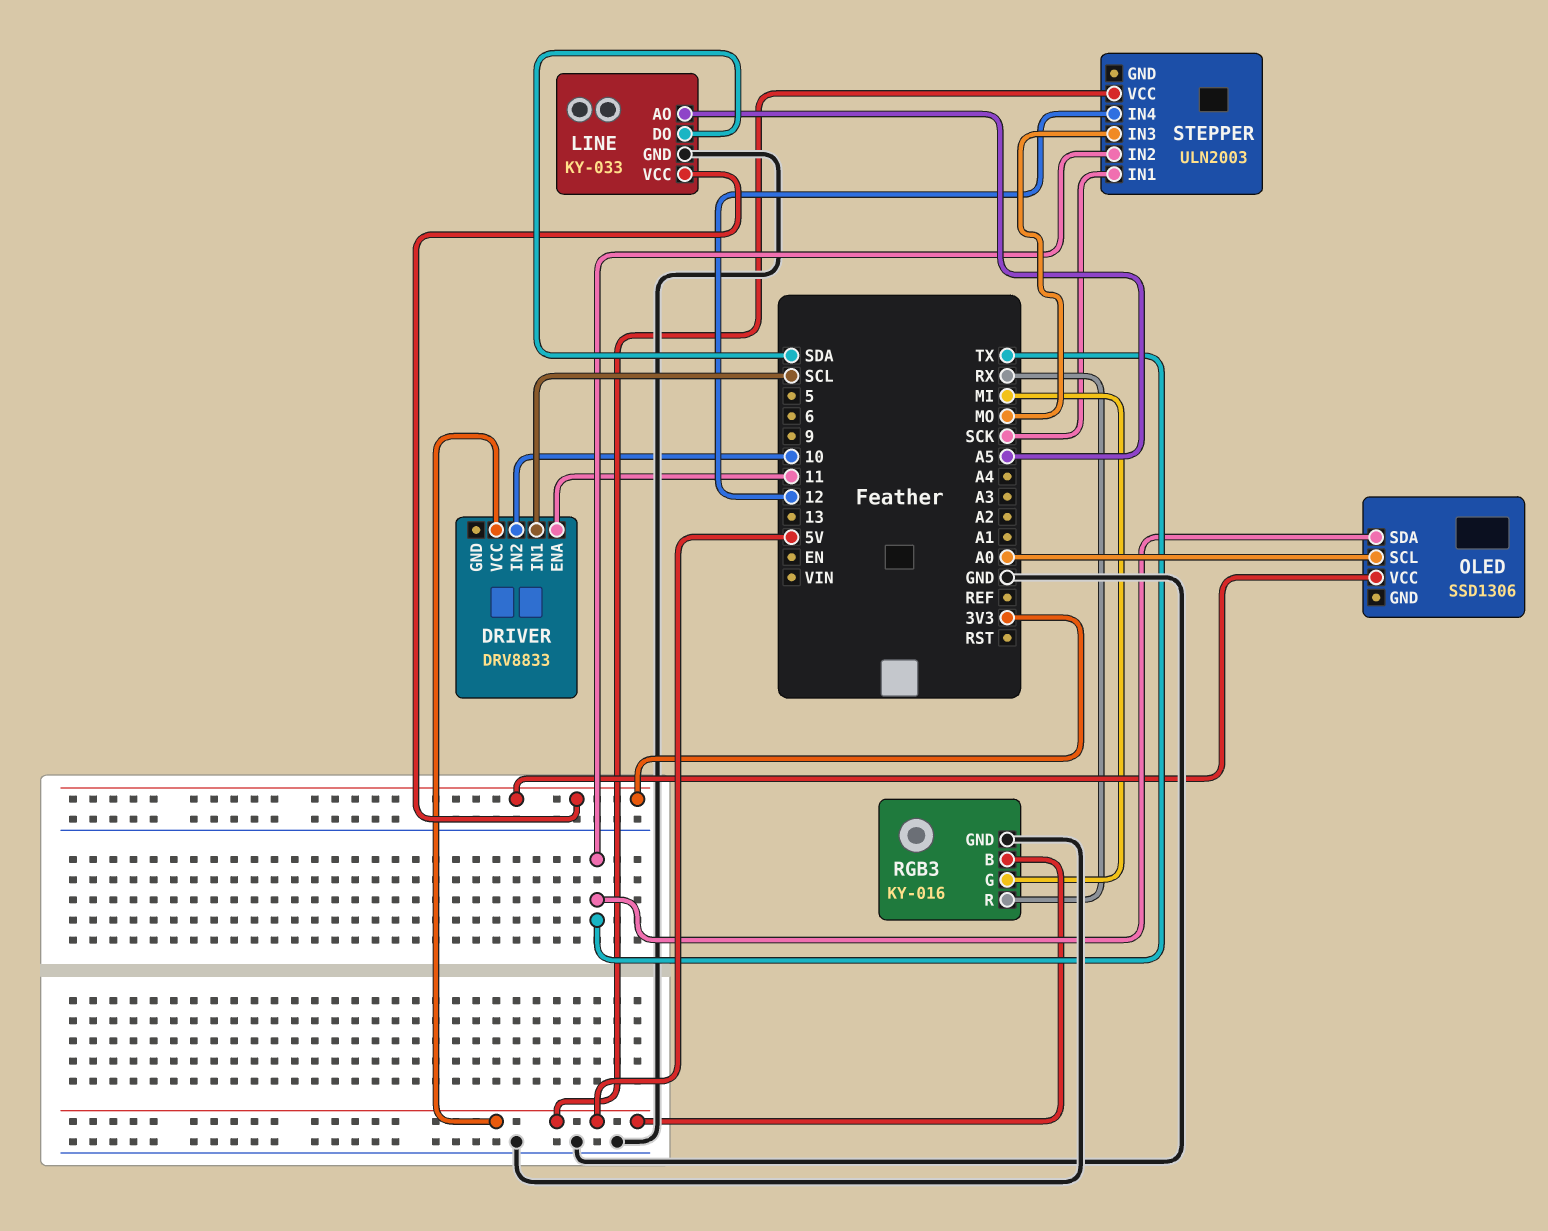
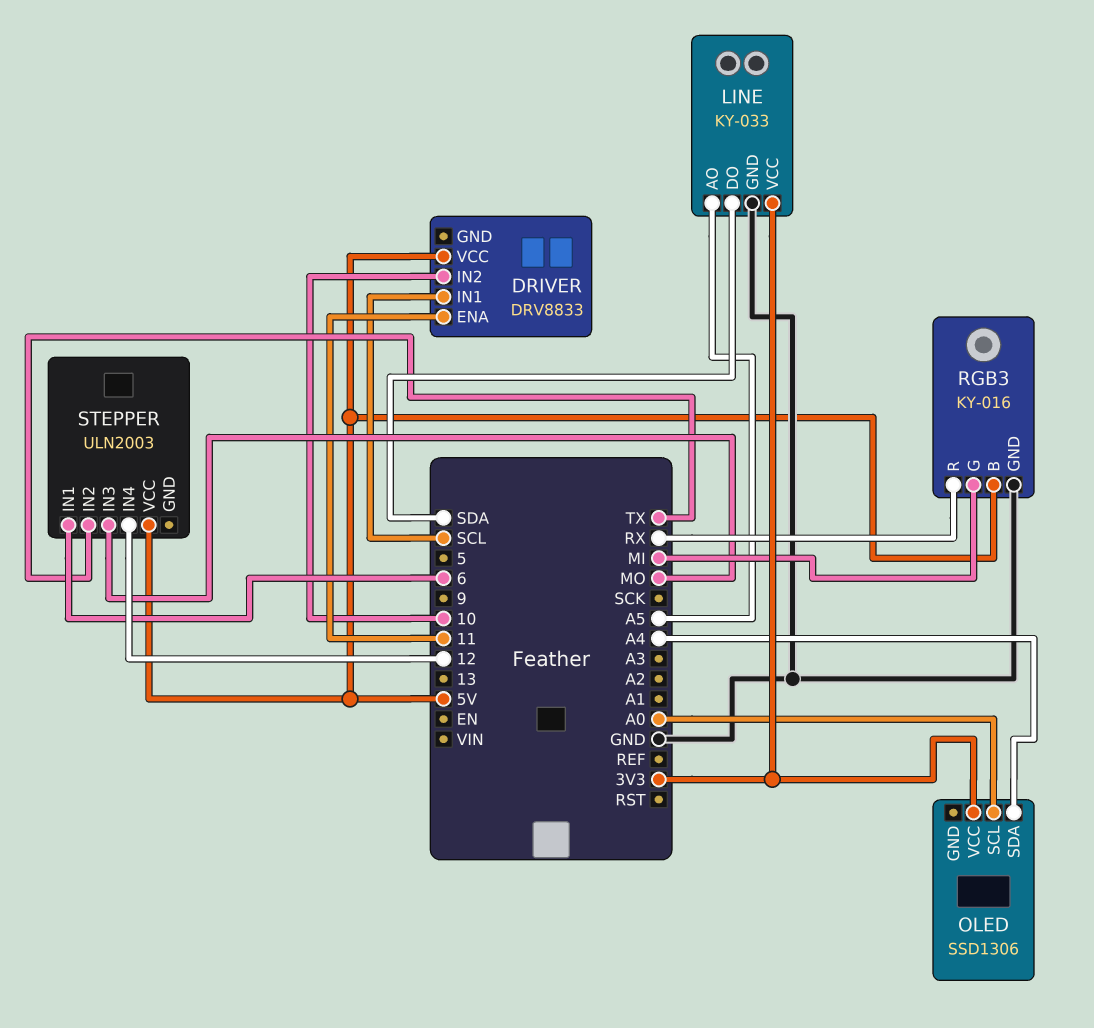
OLED pin SDA: TX -> A4
STEPPER pin IN1: SCK -> 6

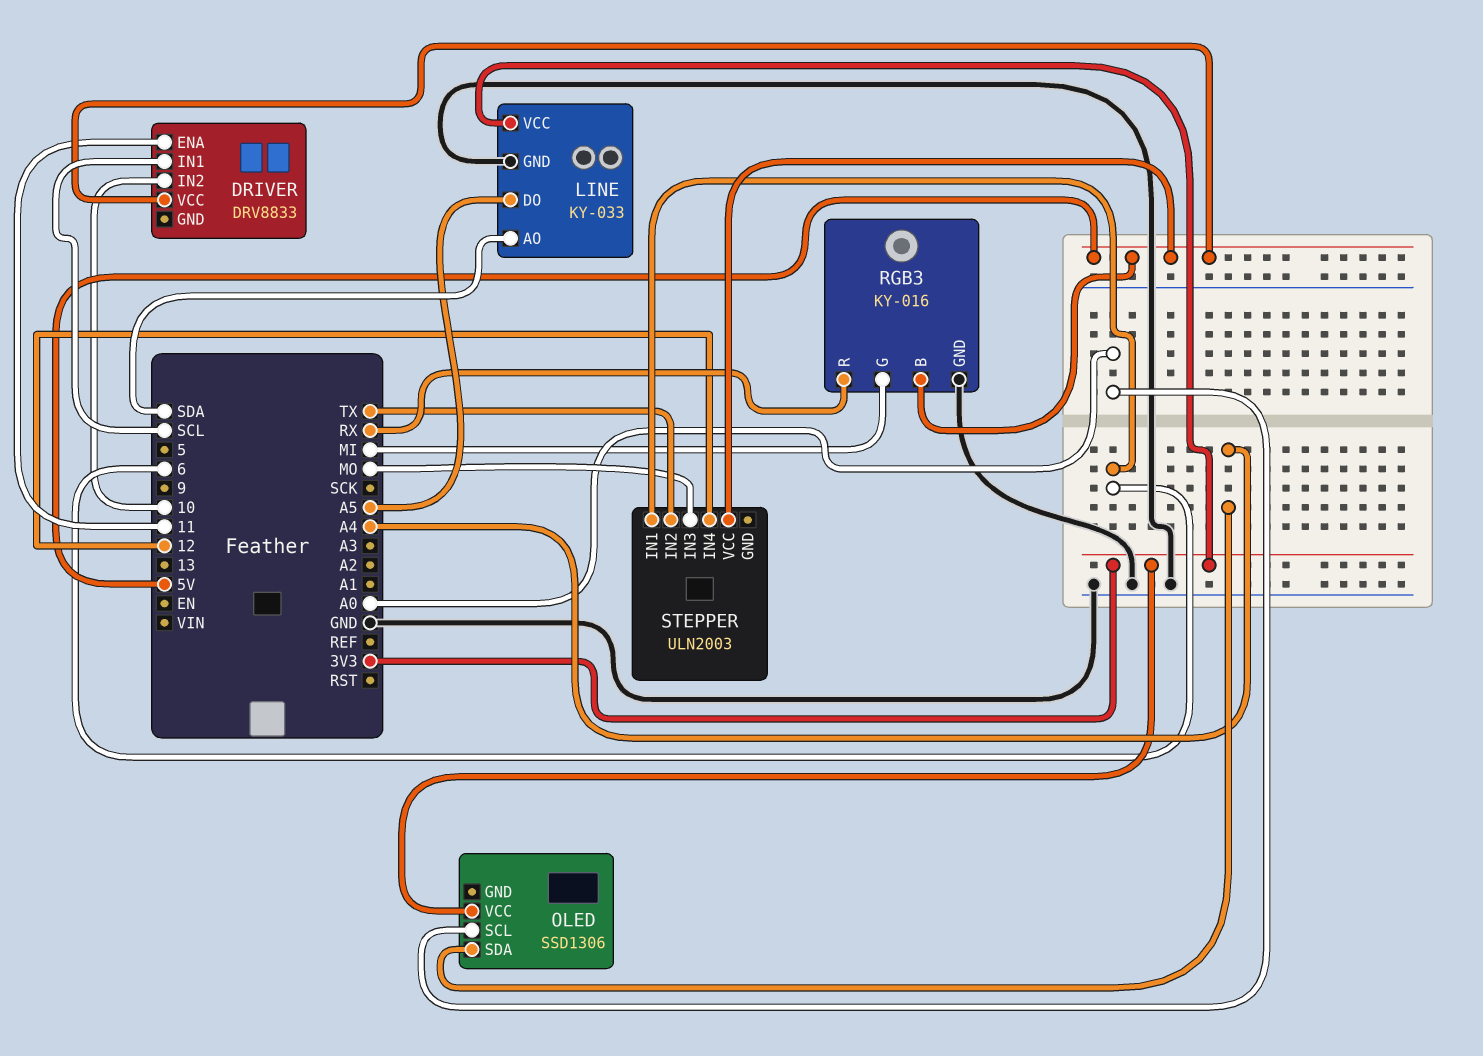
LINE pin AO: A5 -> SDA
LINE pin DO: SDA -> A5

